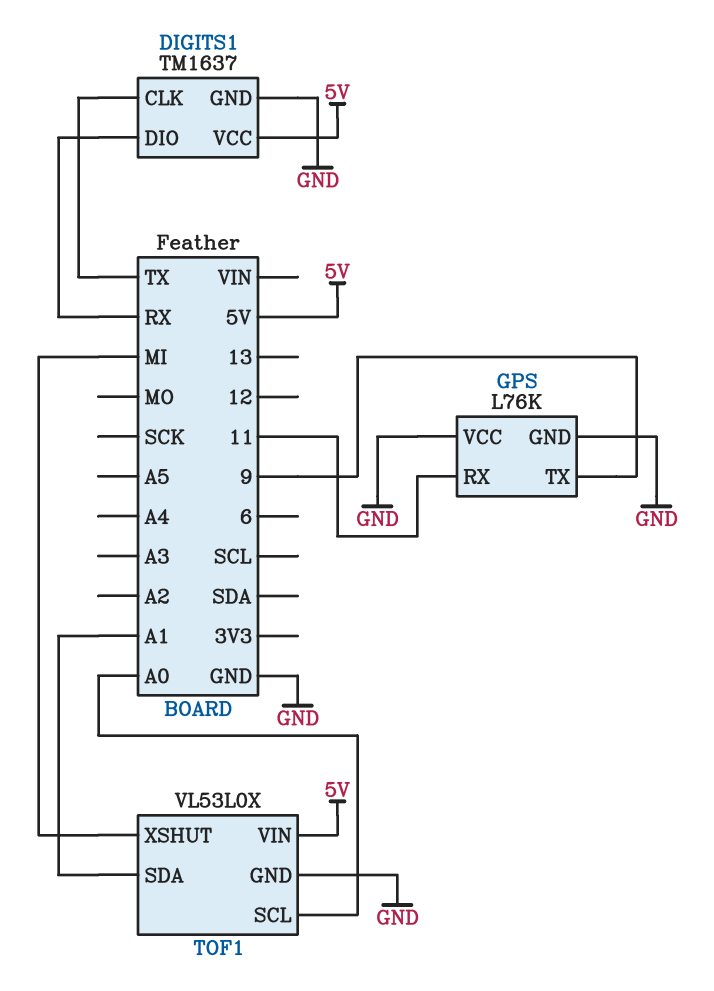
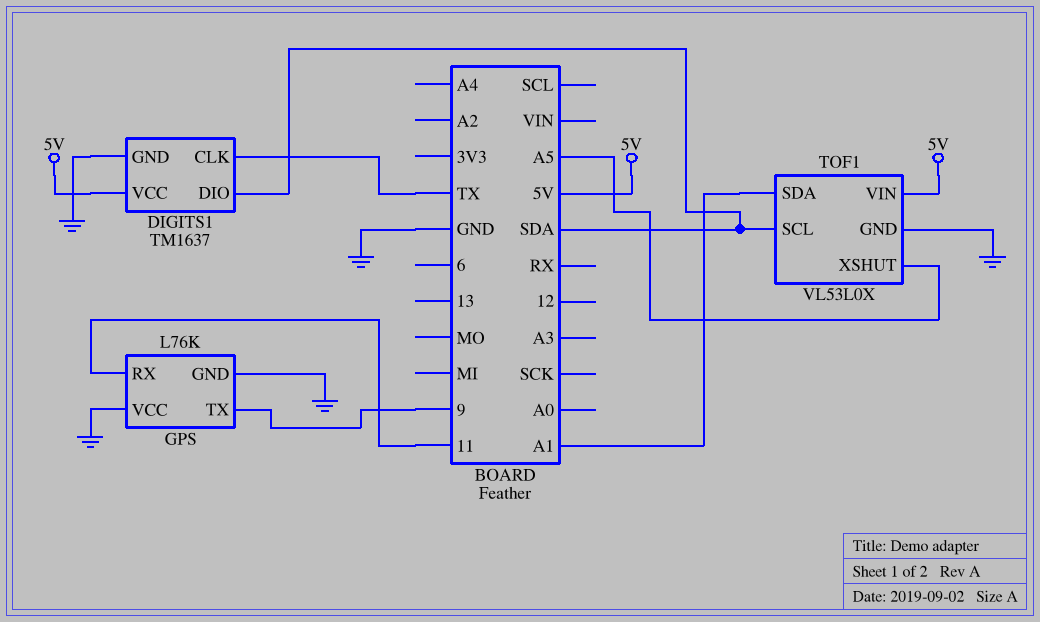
DIGITS1 pin DIO: RX -> SDA
TOF1 pin SCL: A0 -> SDA
TOF1 pin XSHUT: MI -> A5

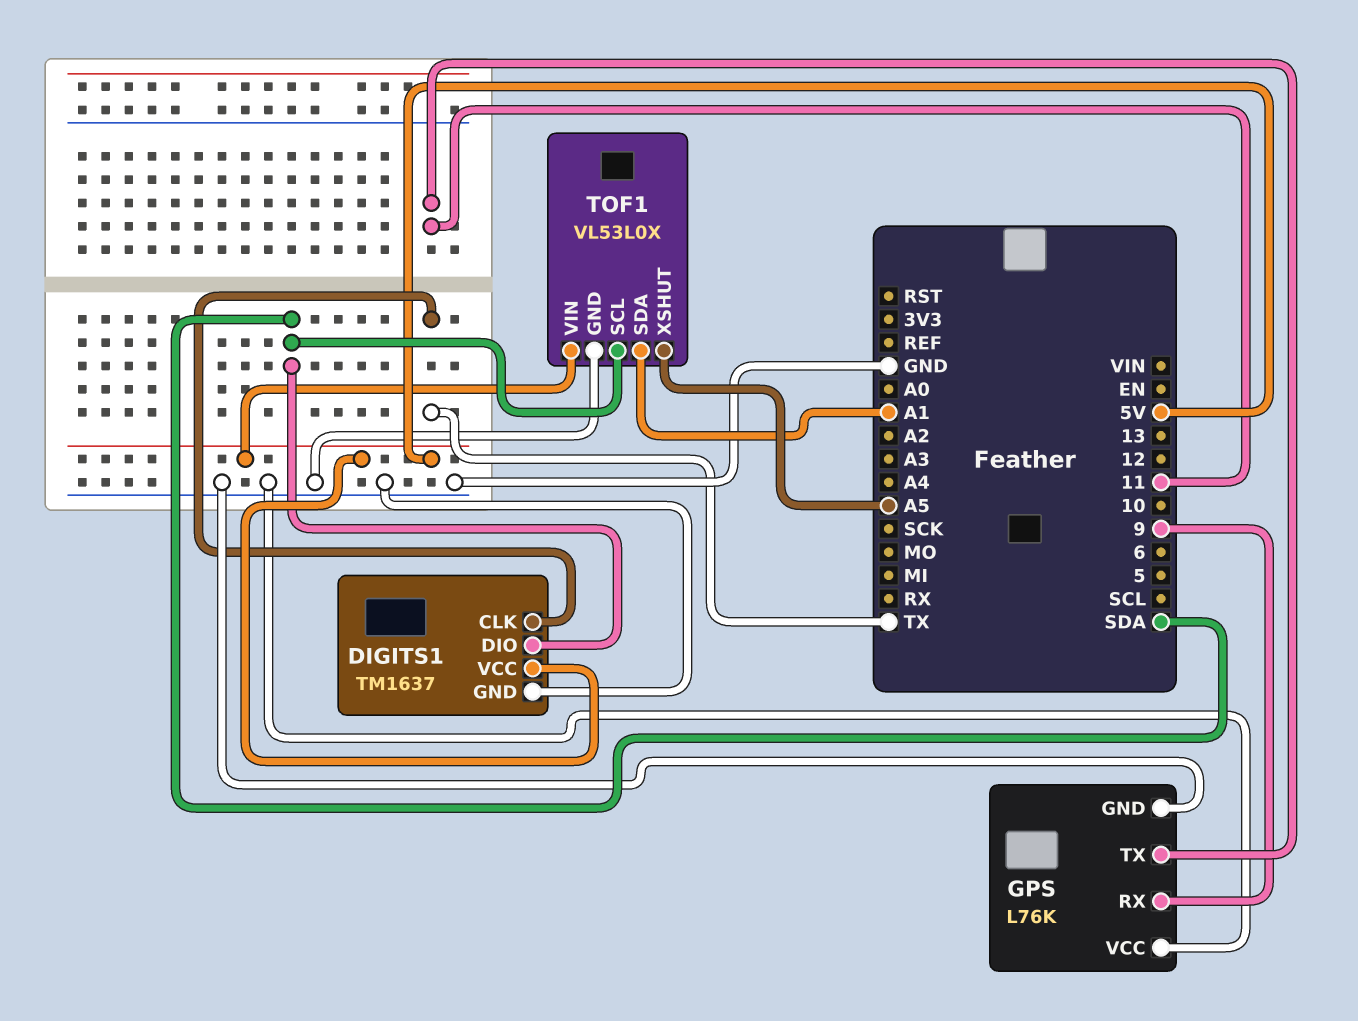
GPS pin RX: 11 -> 9
GPS pin TX: 9 -> 11

